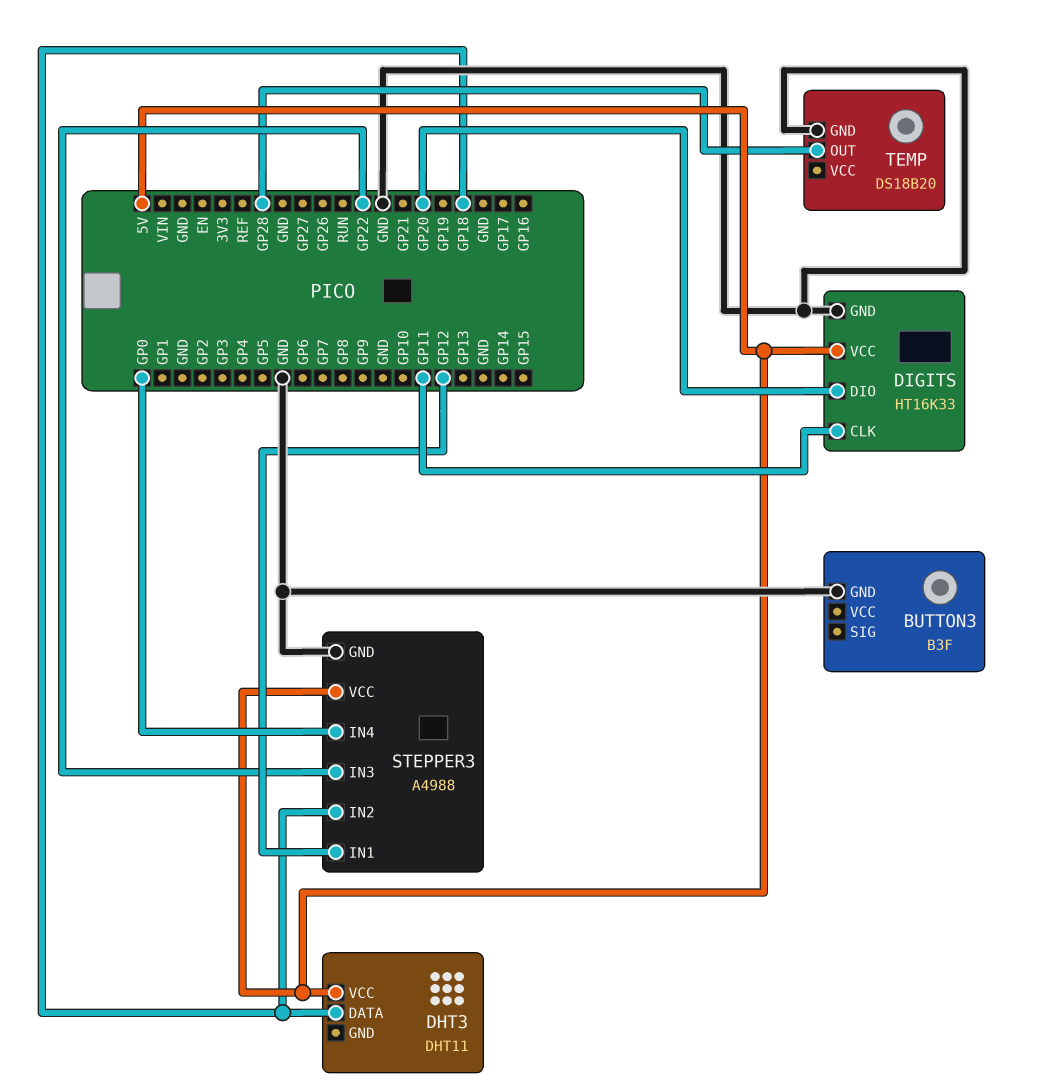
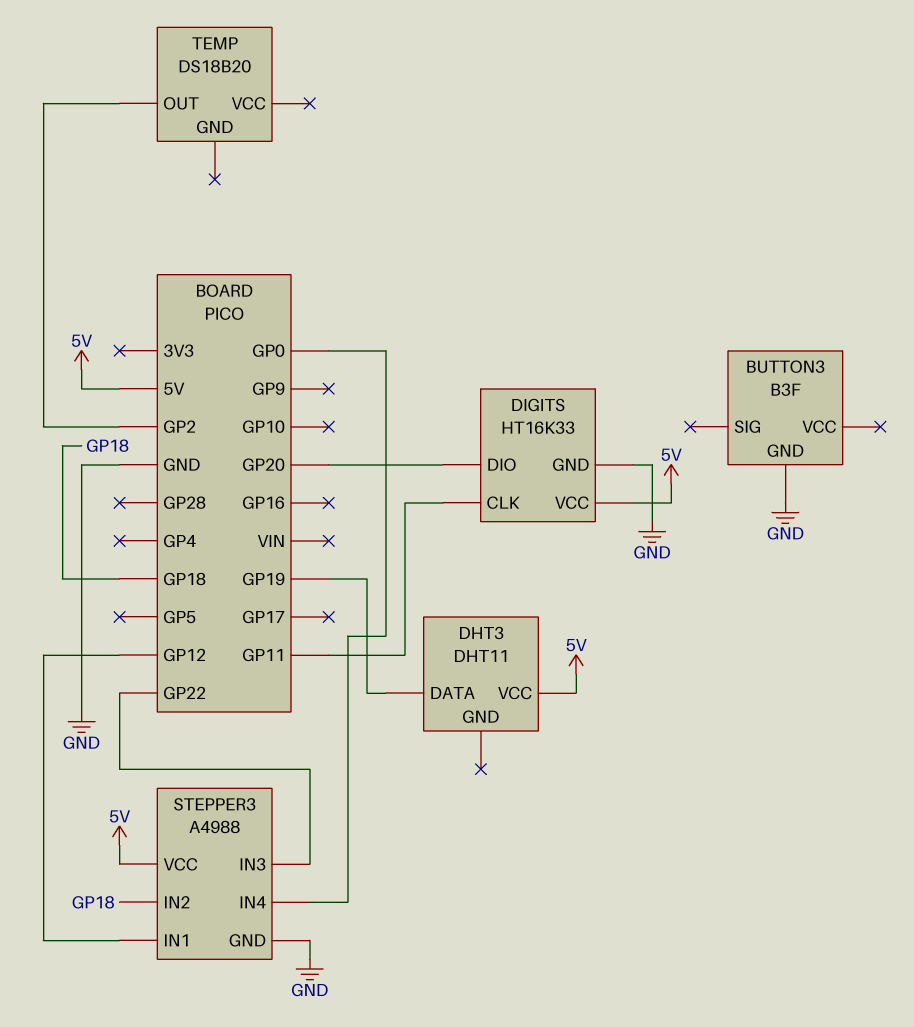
DHT3 pin DATA: GP18 -> GP19
TEMP pin GND: GND -> none
TEMP pin OUT: GP28 -> GP2

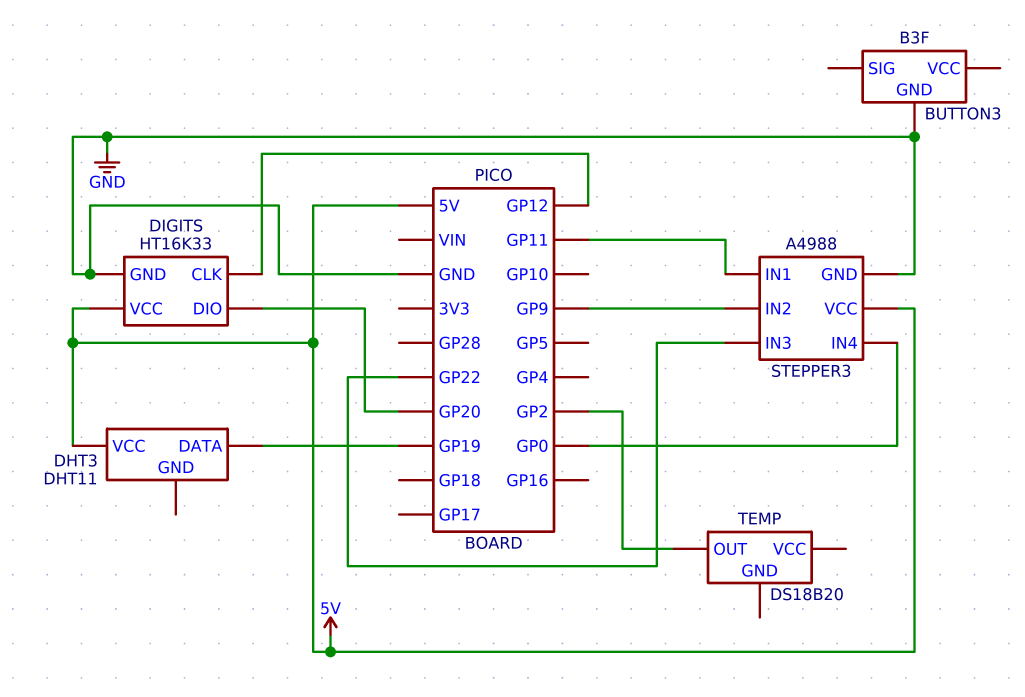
DIGITS pin CLK: GP11 -> GP12
STEPPER3 pin IN1: GP12 -> GP11
STEPPER3 pin IN2: GP18 -> GP9

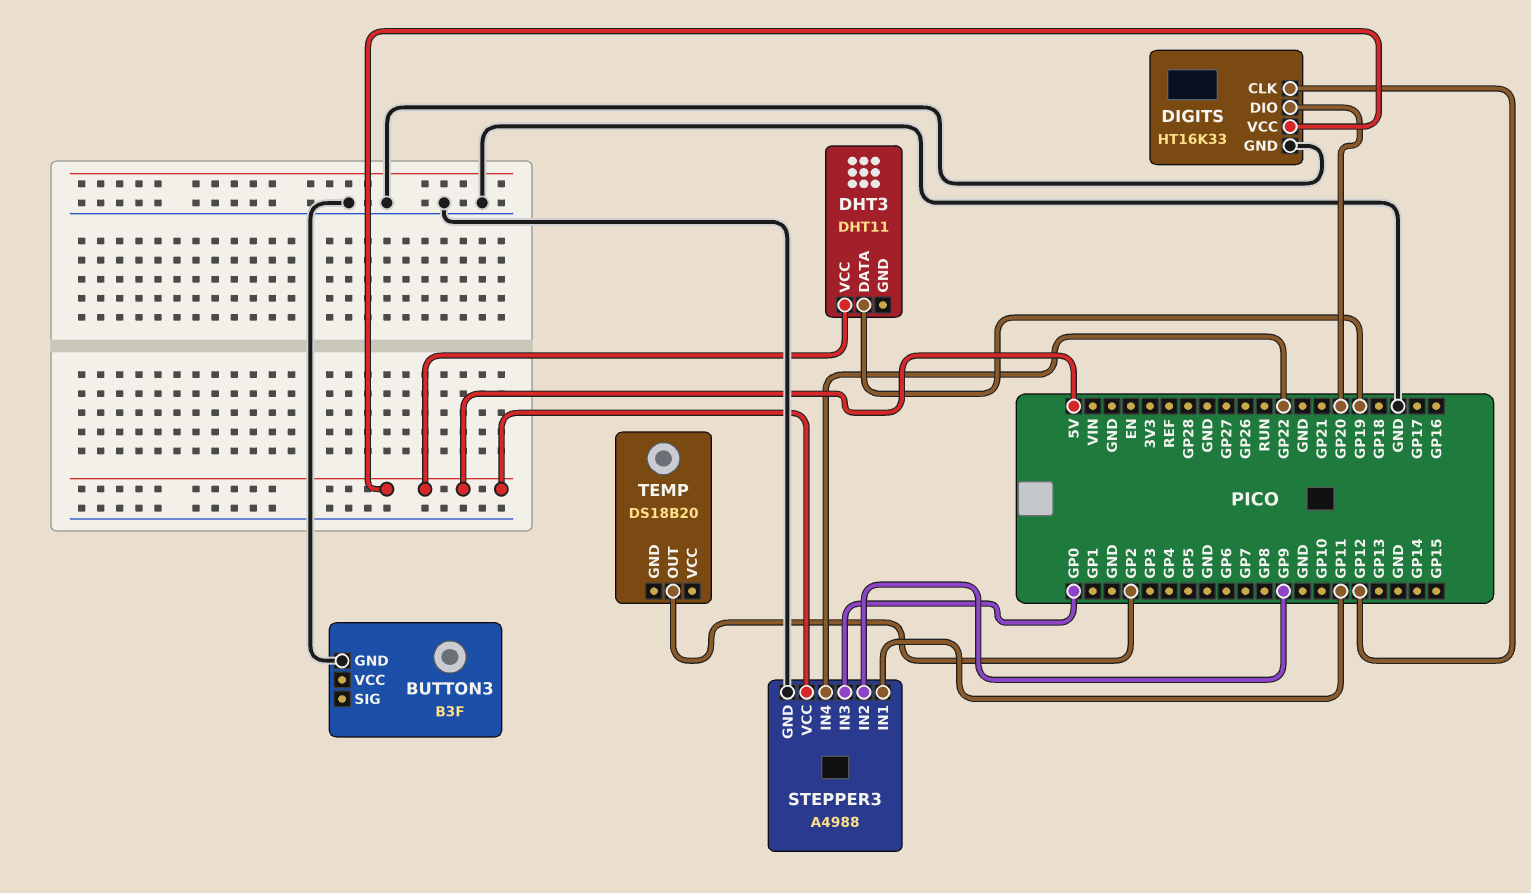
STEPPER3 pin IN3: GP22 -> GP0
STEPPER3 pin IN4: GP0 -> GP22

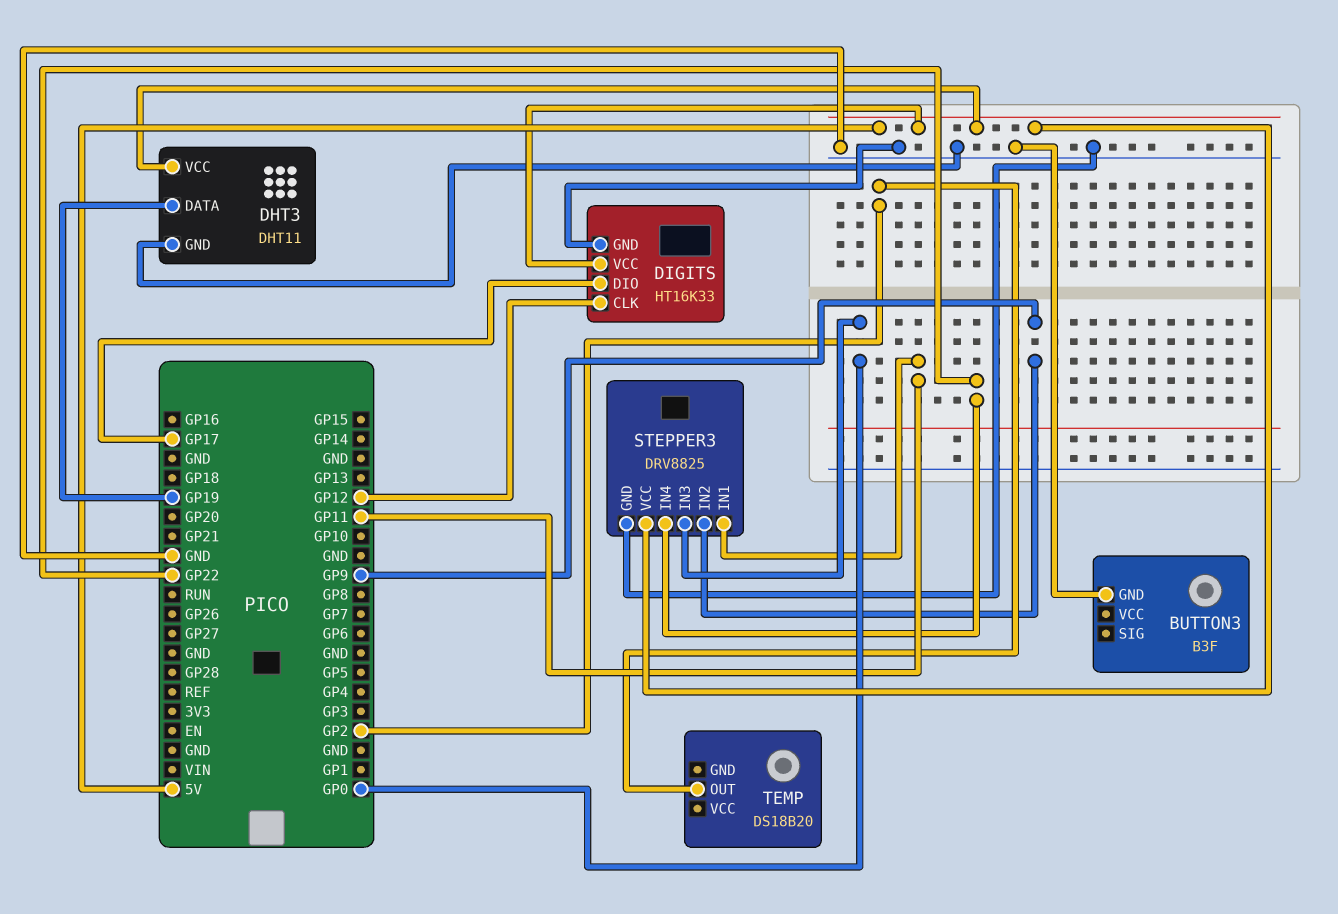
DHT3 pin GND: none -> GND
DIGITS pin DIO: GP20 -> GP17
STEPPER3: A4988 -> DRV8825

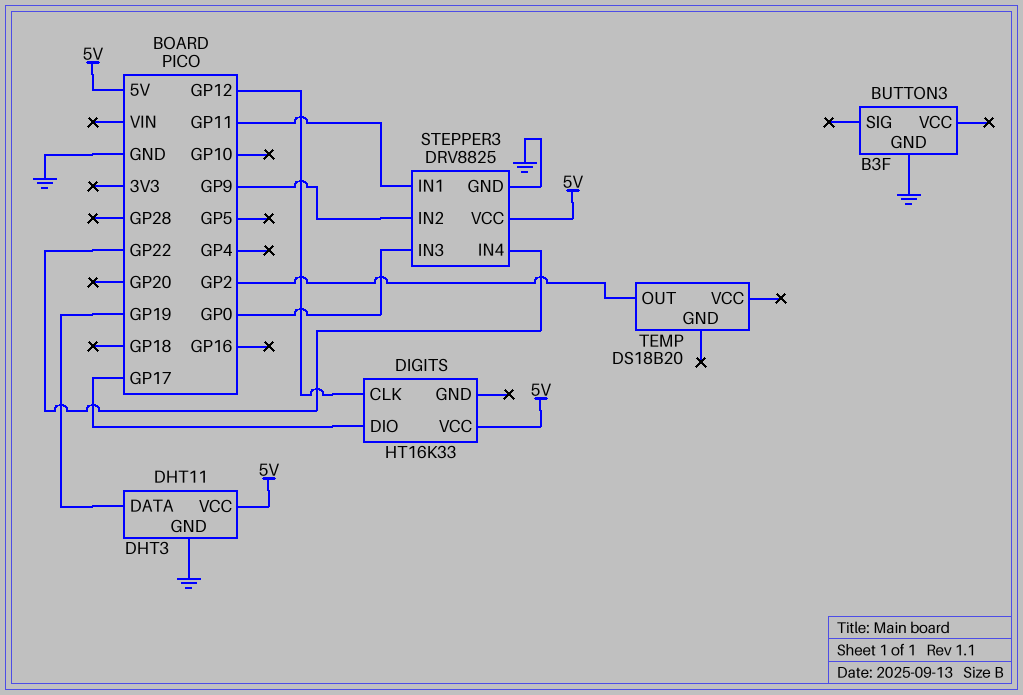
DIGITS pin GND: GND -> none

